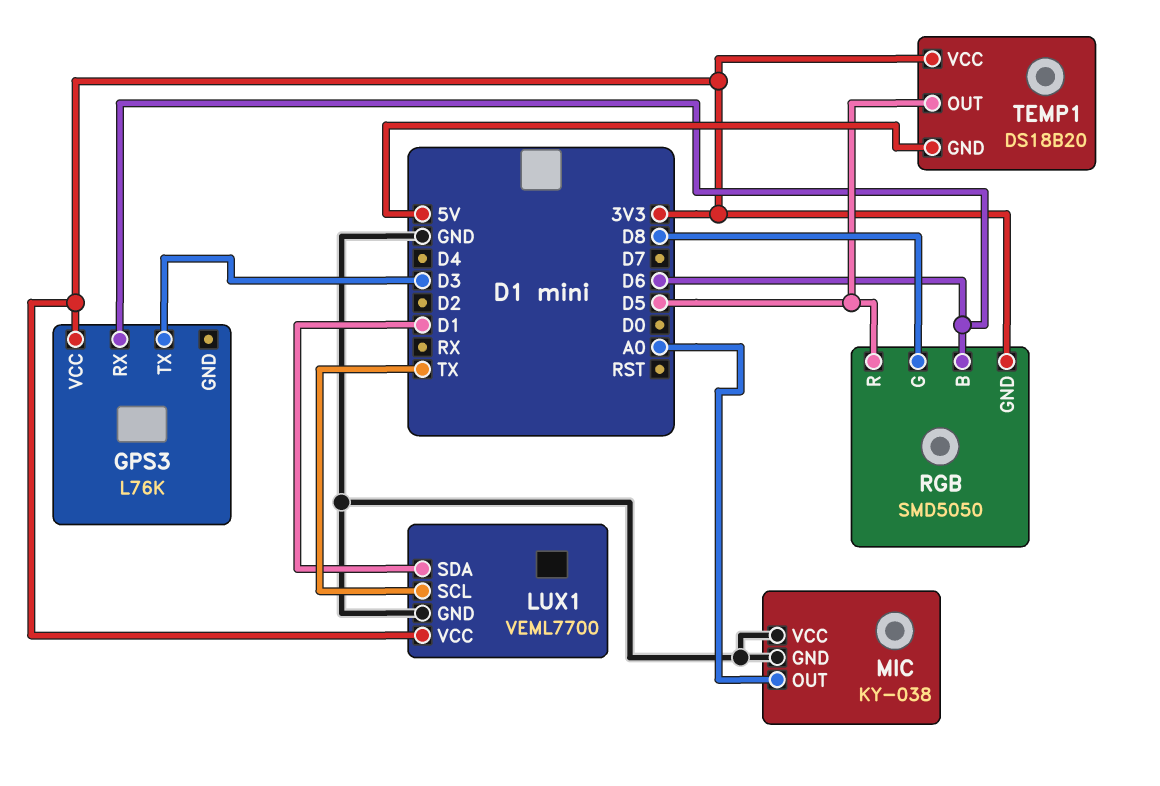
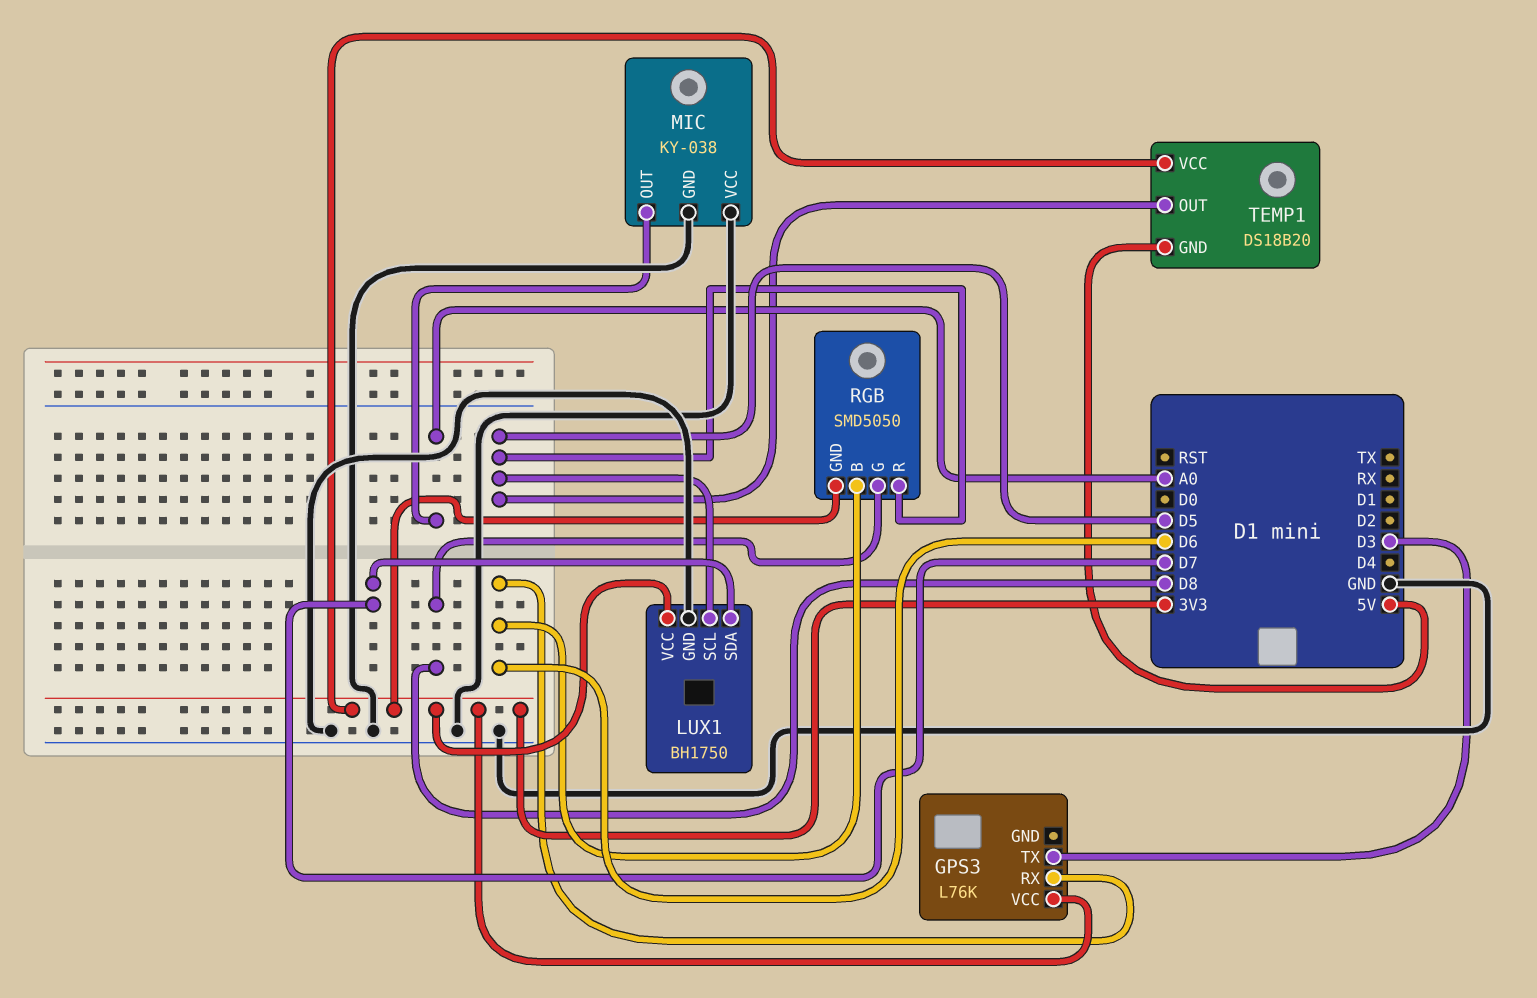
LUX1: VEML7700 -> BH1750
LUX1 pin SCL: TX -> D5
LUX1 pin SDA: D1 -> D7

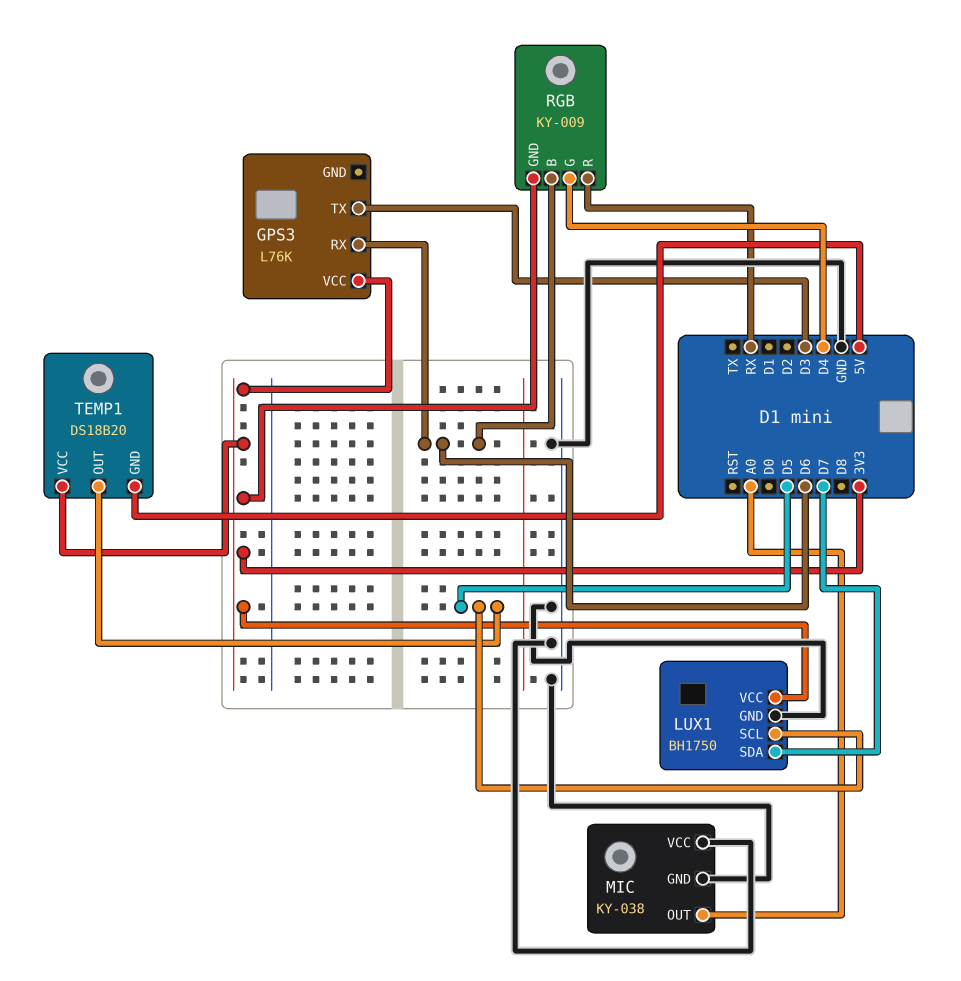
RGB: SMD5050 -> KY-009
RGB pin G: D8 -> D4
RGB pin R: D5 -> RX

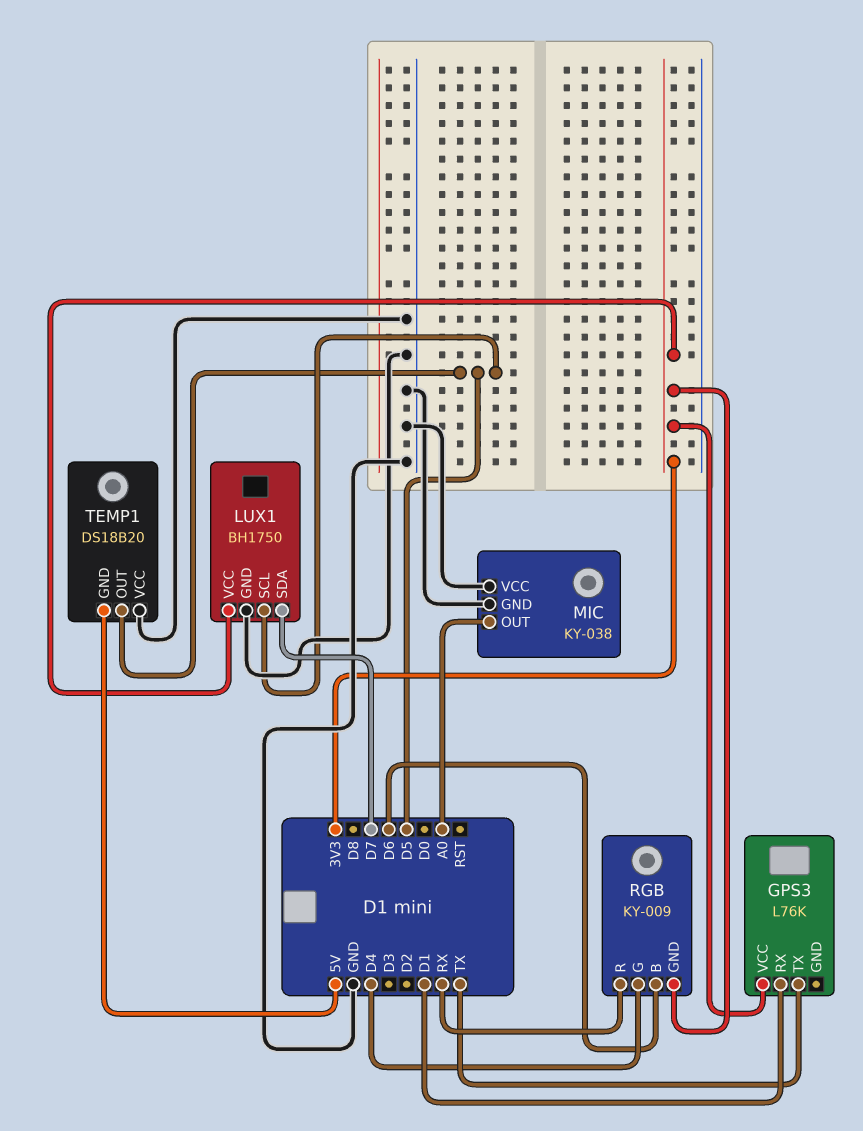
GPS3 pin RX: D6 -> D1
GPS3 pin TX: D3 -> TX
TEMP1 pin VCC: 3V3 -> GND

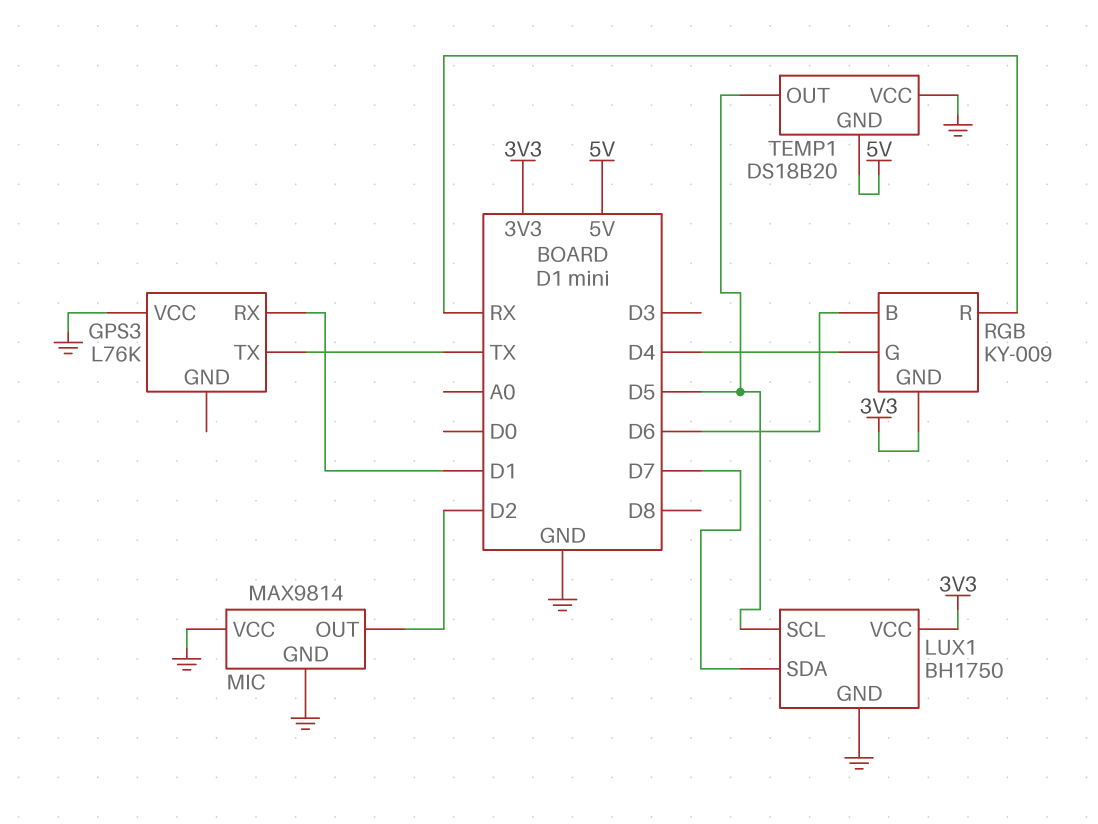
GPS3 pin VCC: 3V3 -> GND
MIC: KY-038 -> MAX9814
MIC pin OUT: A0 -> D2

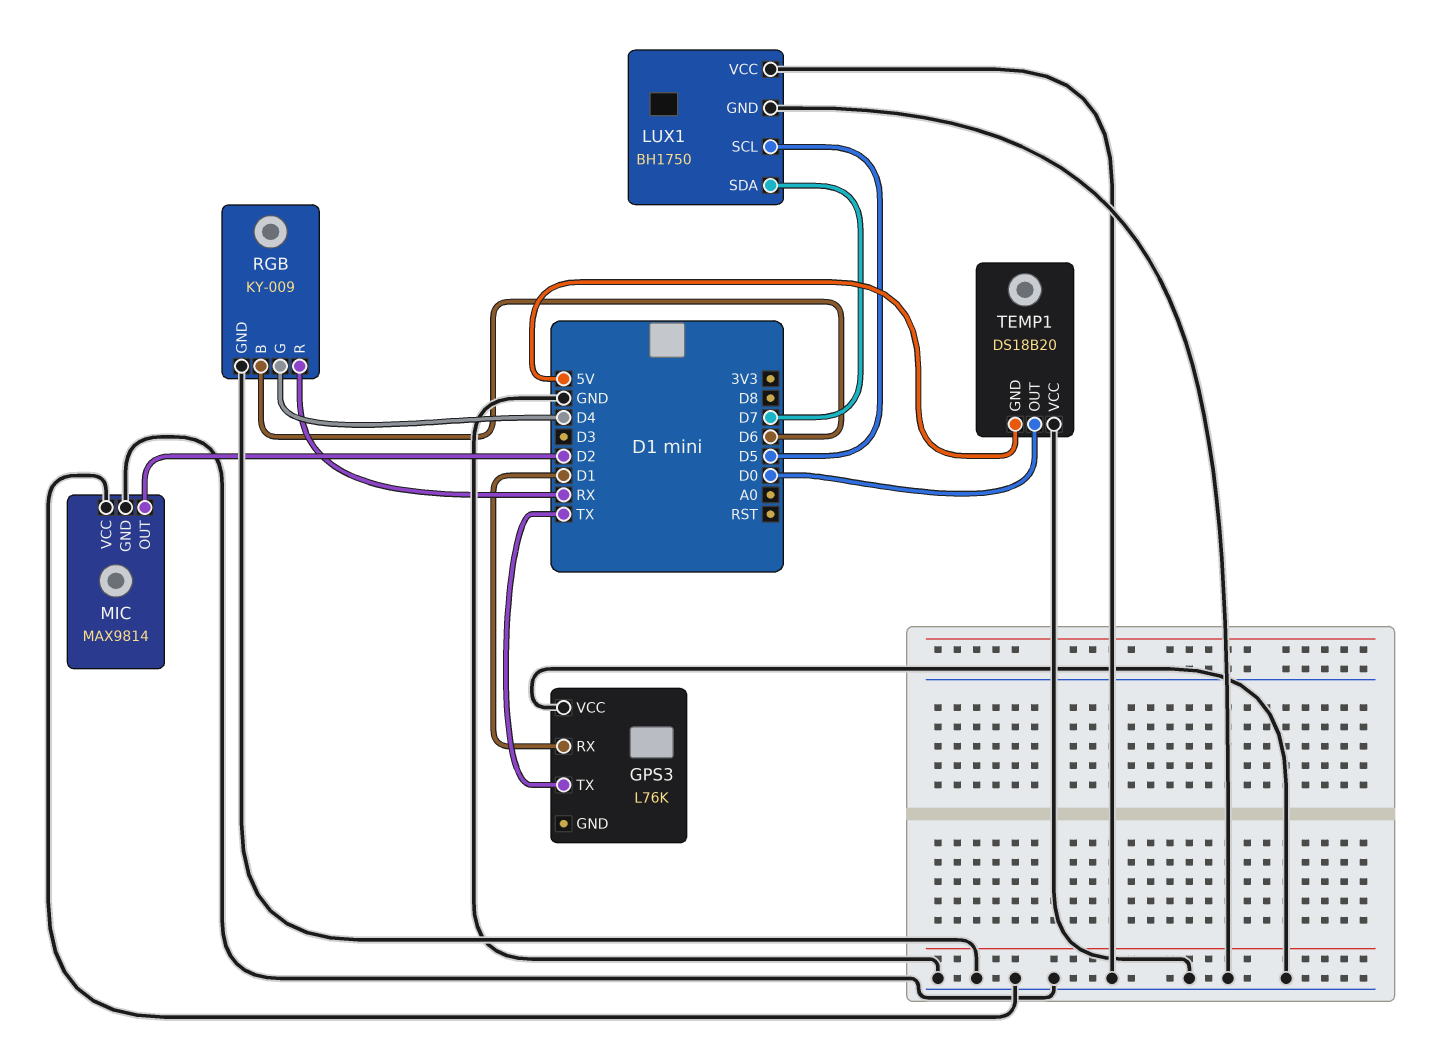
LUX1 pin VCC: 3V3 -> GND
RGB pin GND: 3V3 -> GND
TEMP1 pin OUT: D5 -> D0

